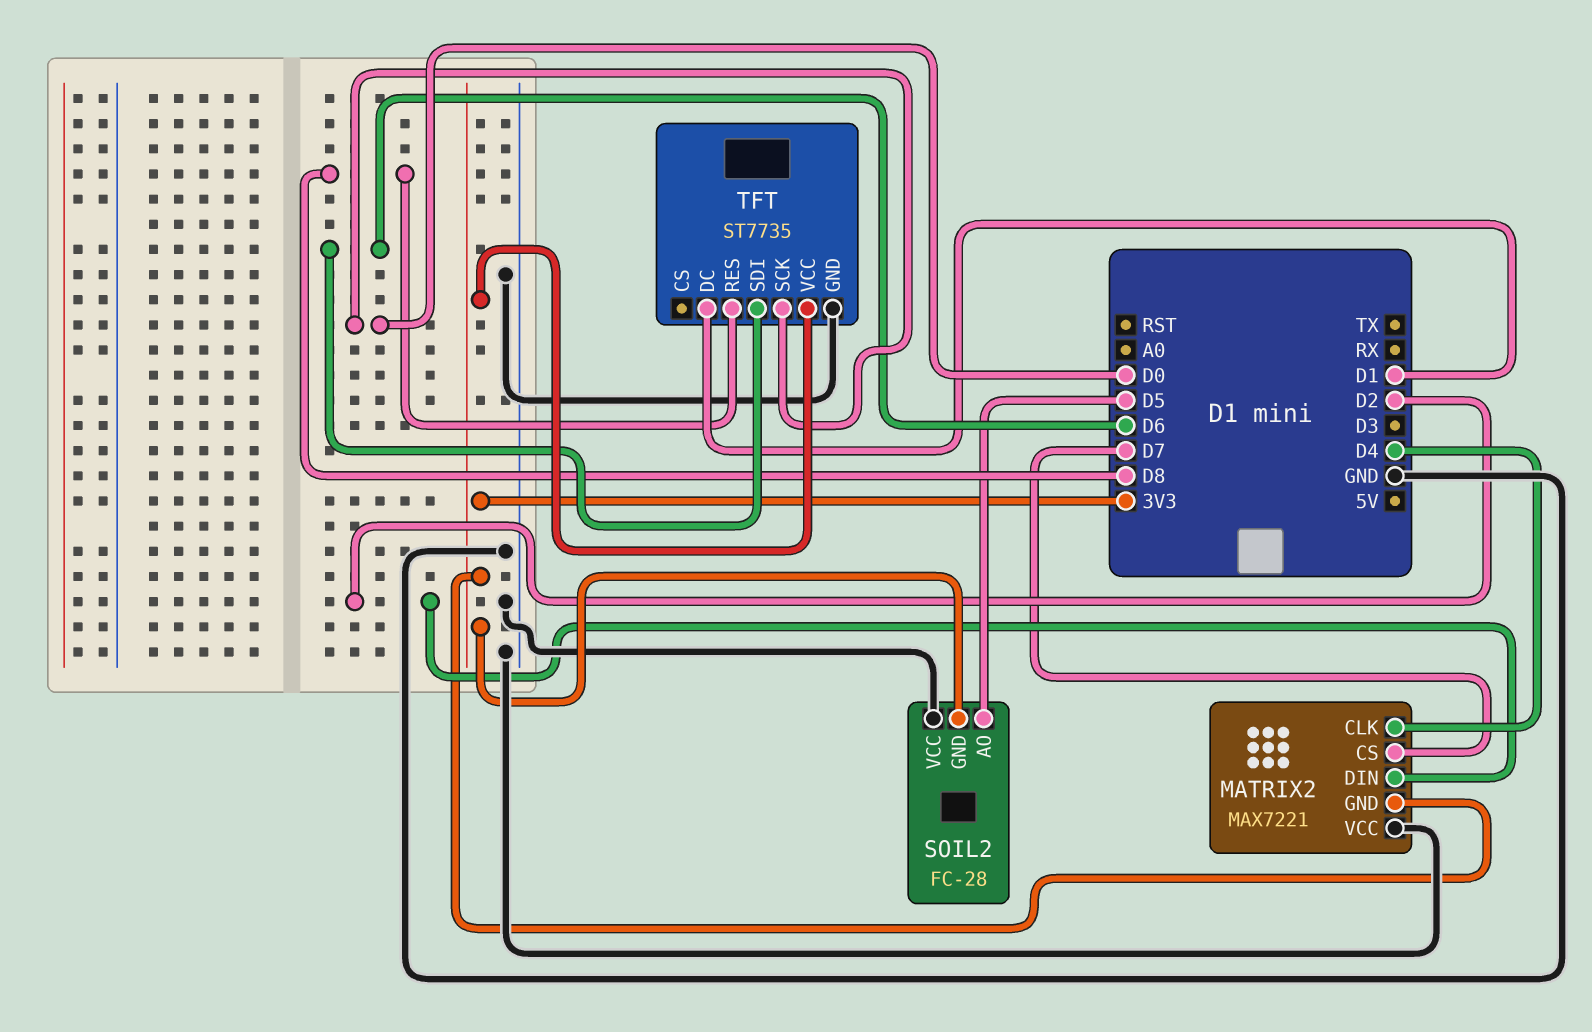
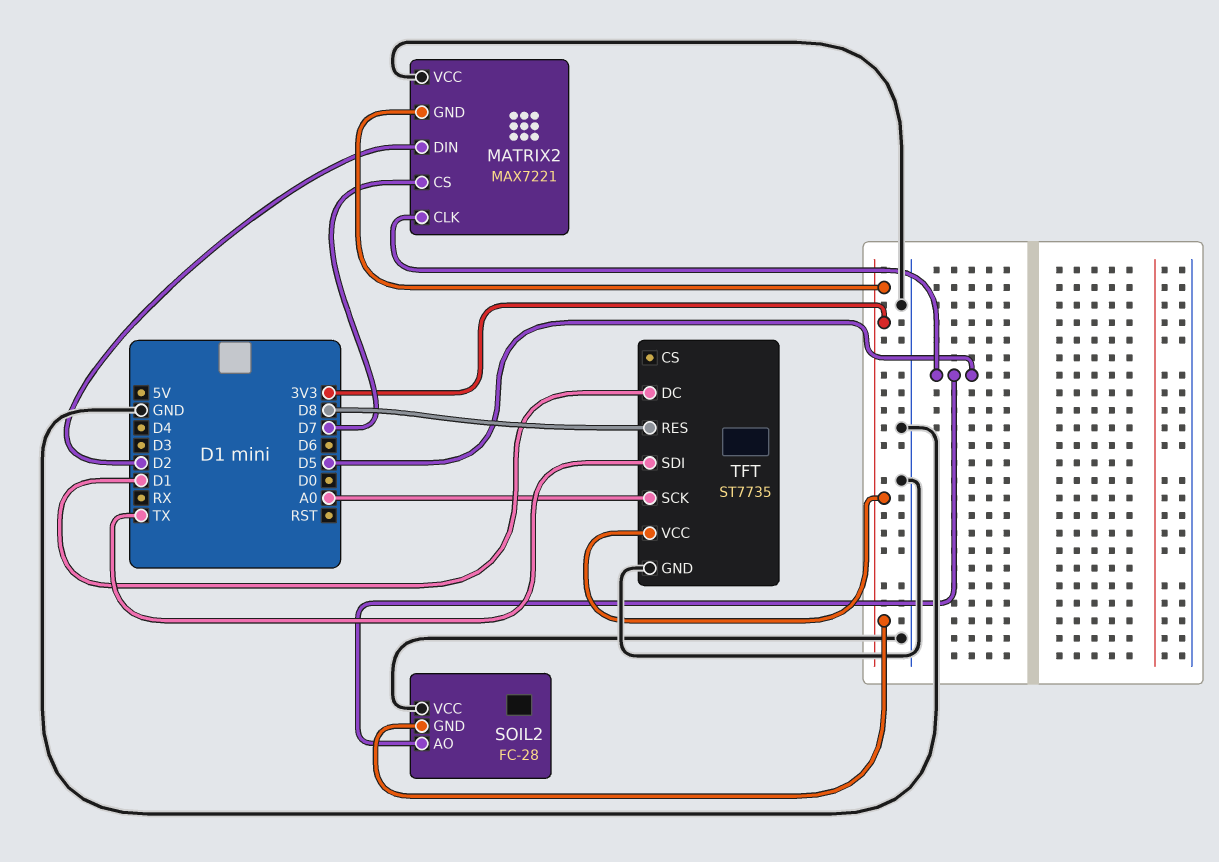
MATRIX2 pin CLK: D4 -> D5
TFT pin SCK: D0 -> A0
TFT pin SDI: D6 -> TX

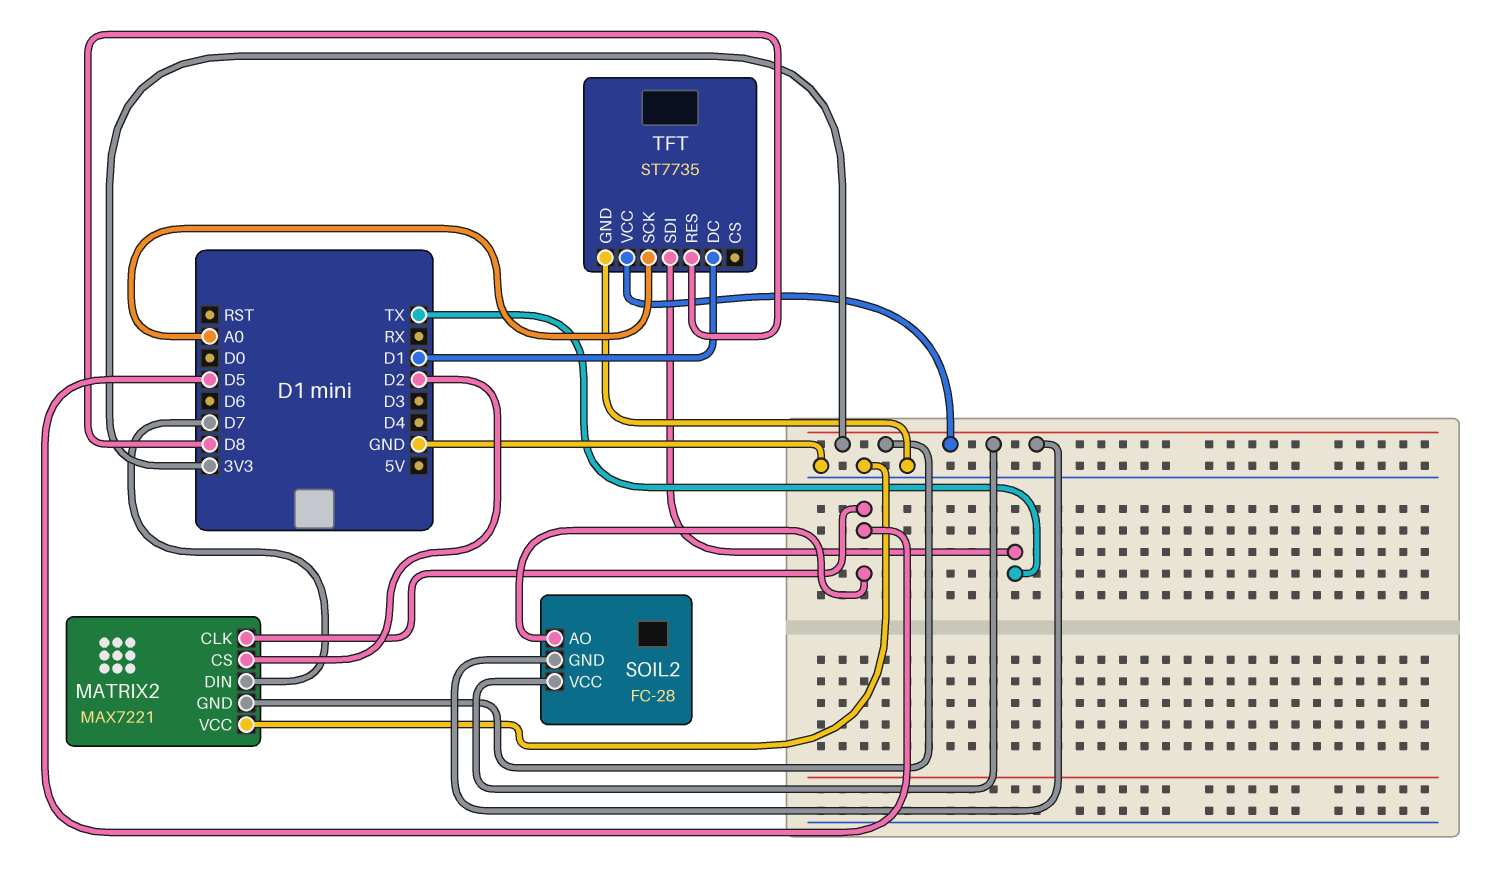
MATRIX2 pin CS: D7 -> D2
MATRIX2 pin DIN: D2 -> D7
SOIL2 pin VCC: GND -> 3V3

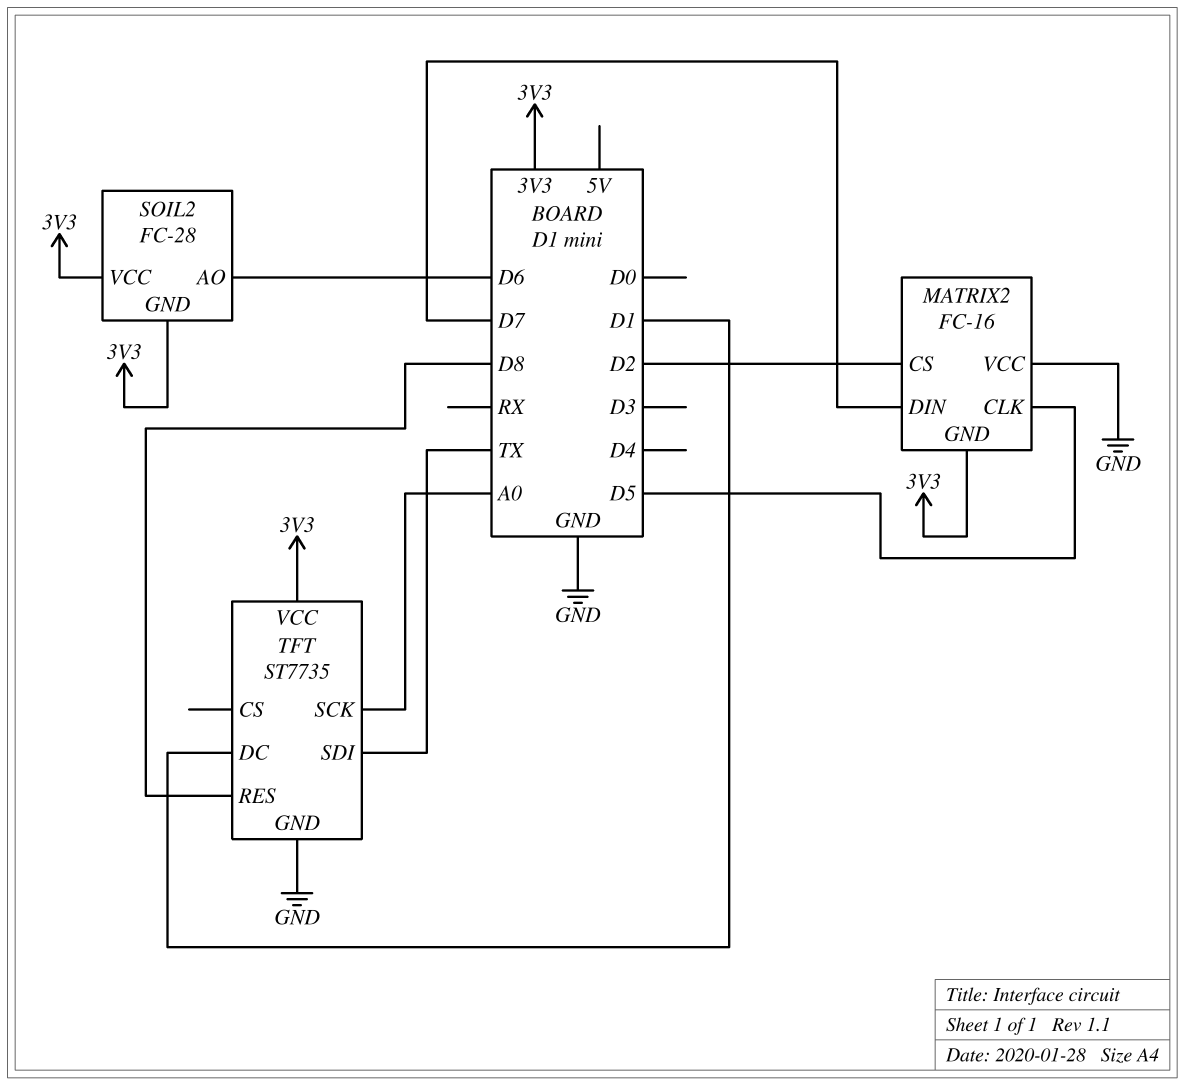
MATRIX2: MAX7221 -> FC-16
SOIL2 pin AO: D5 -> D6

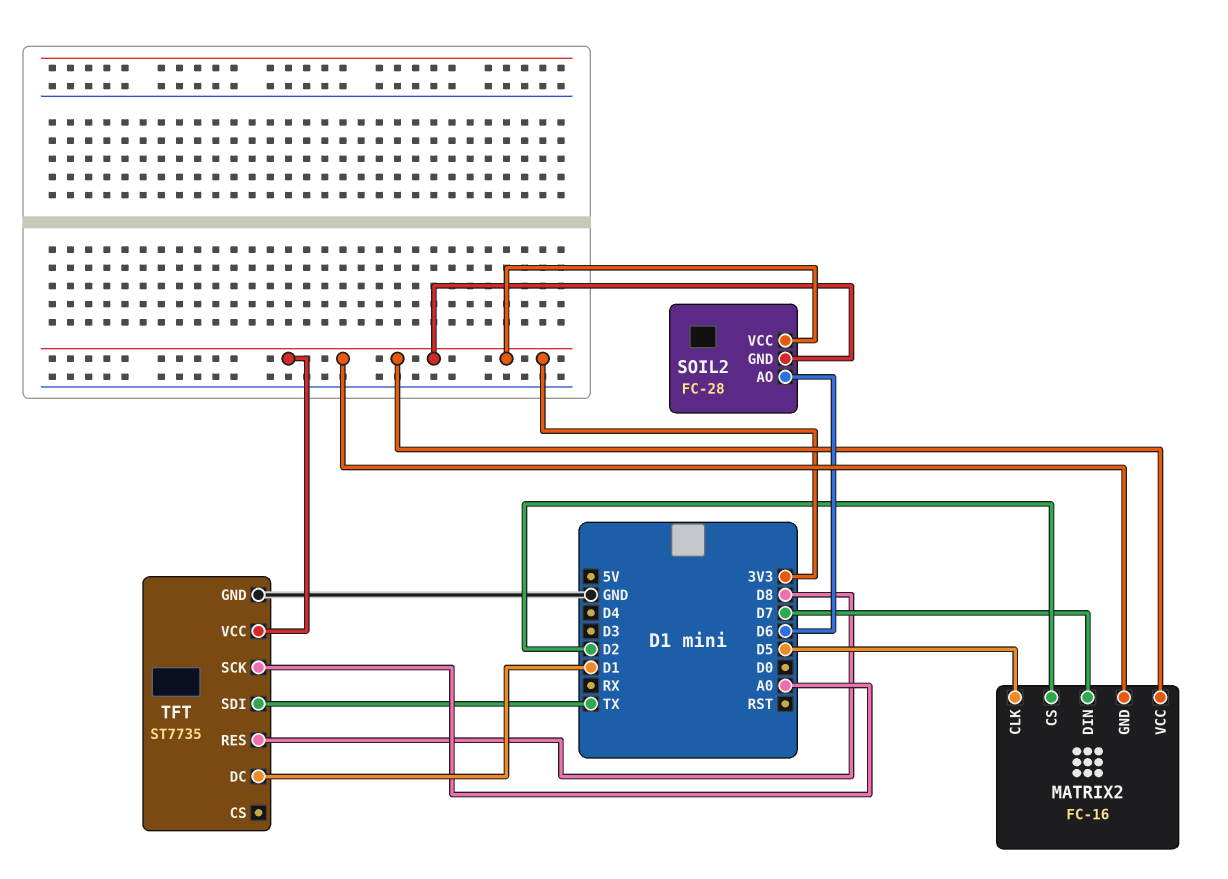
MATRIX2 pin VCC: GND -> 3V3

